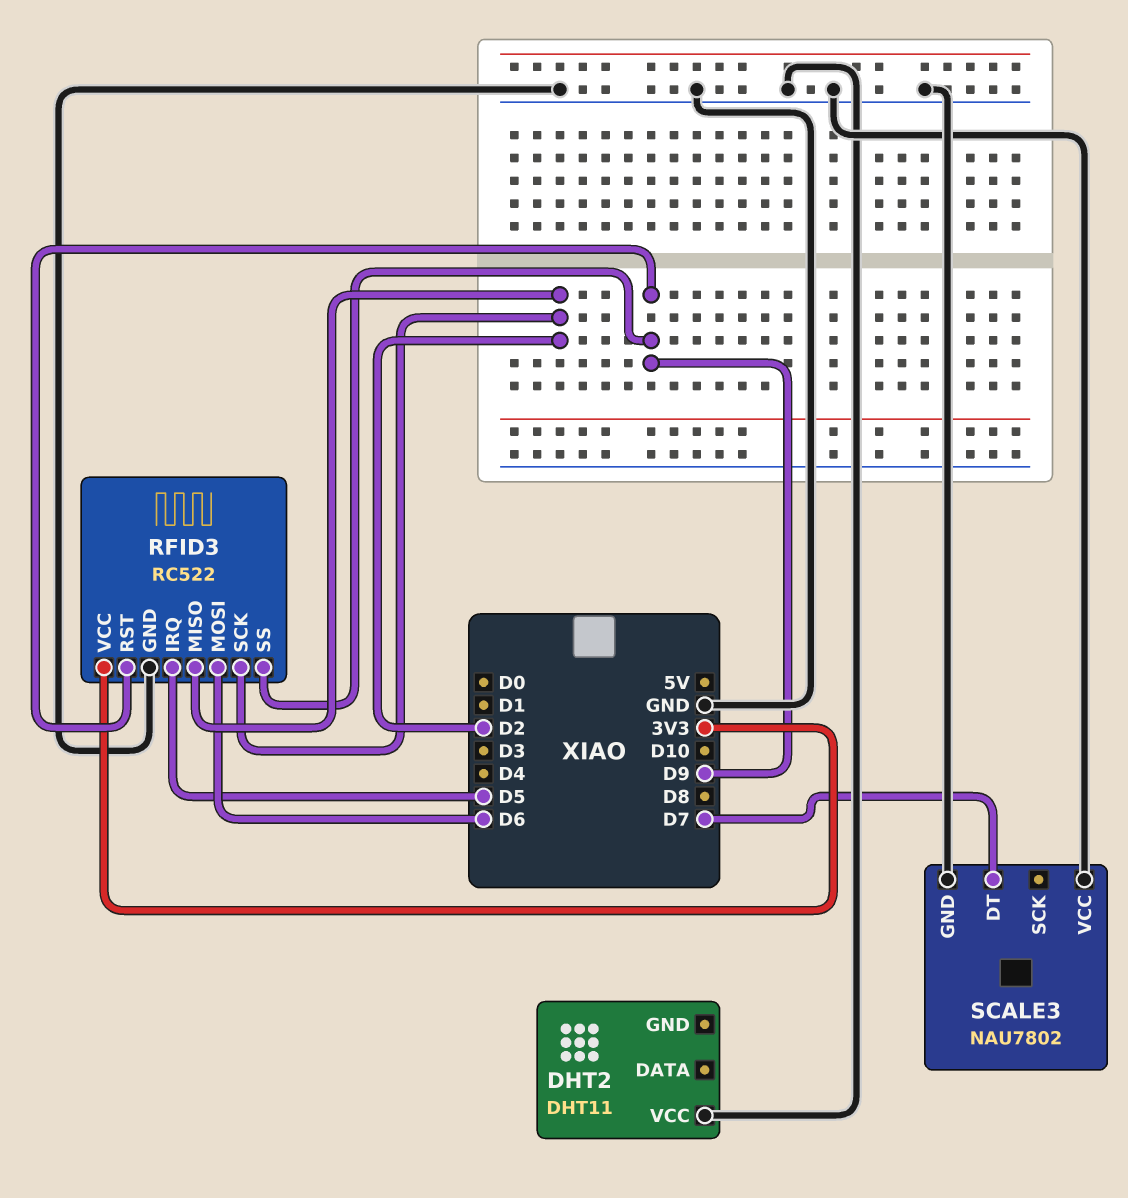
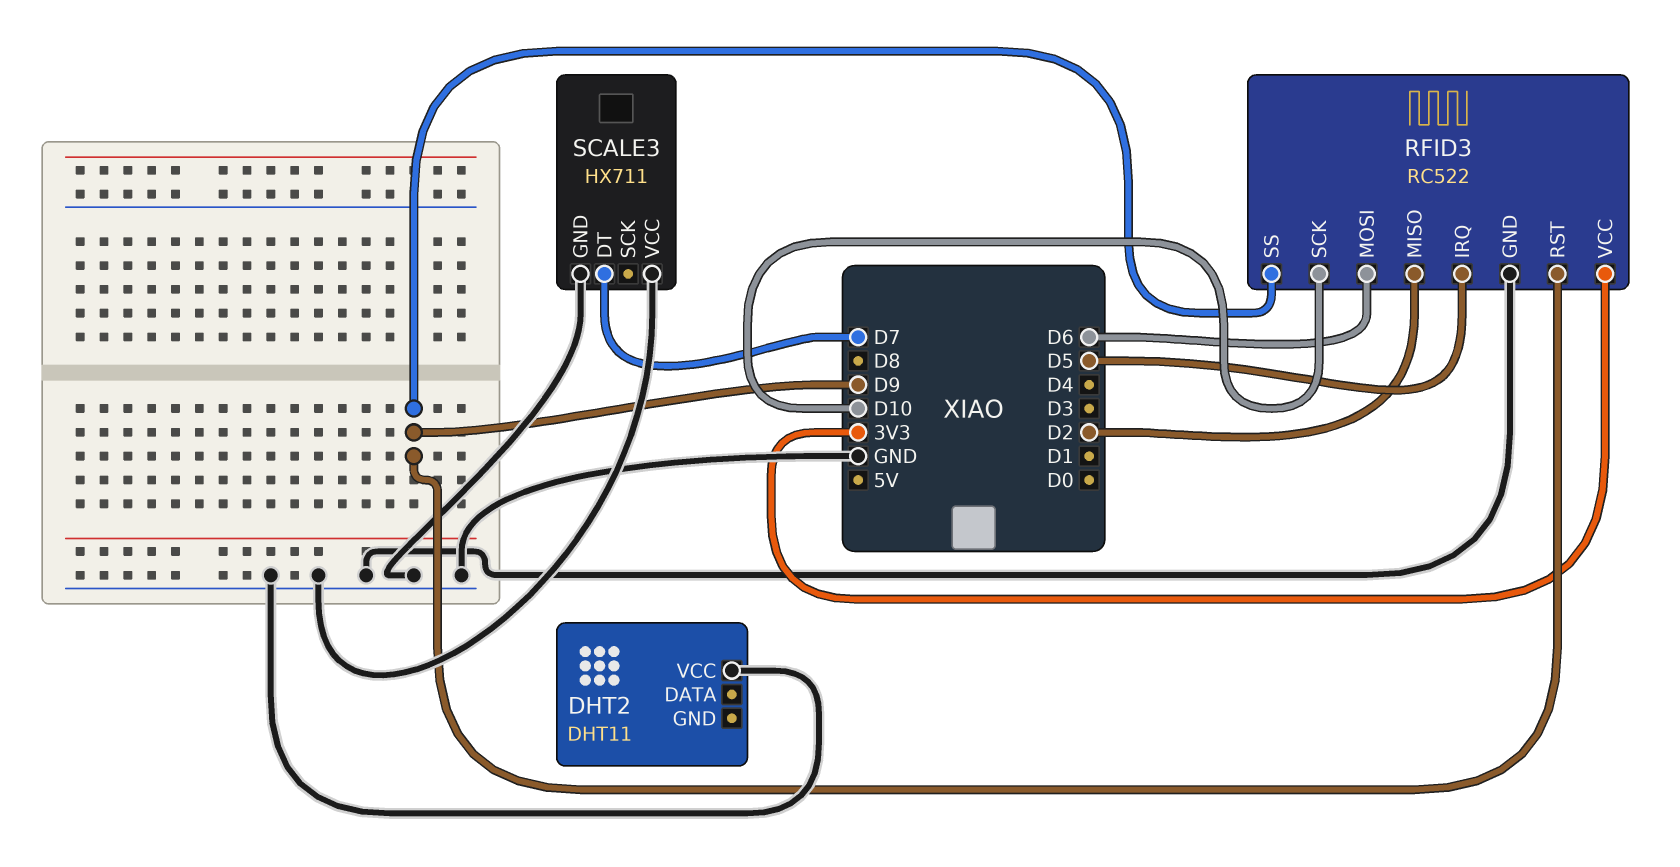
RFID3 pin SCK: D2 -> D10
SCALE3: NAU7802 -> HX711

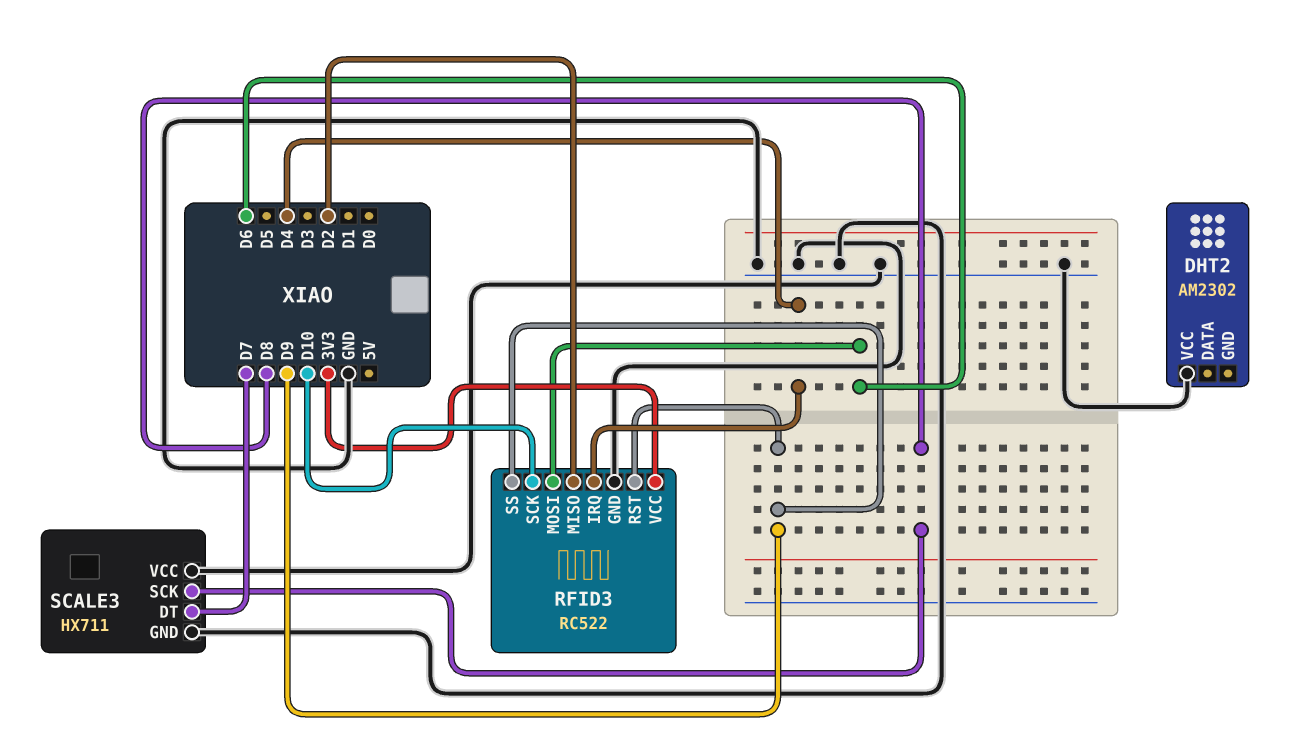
DHT2: DHT11 -> AM2302
RFID3 pin IRQ: D5 -> D4
SCALE3 pin SCK: none -> D8

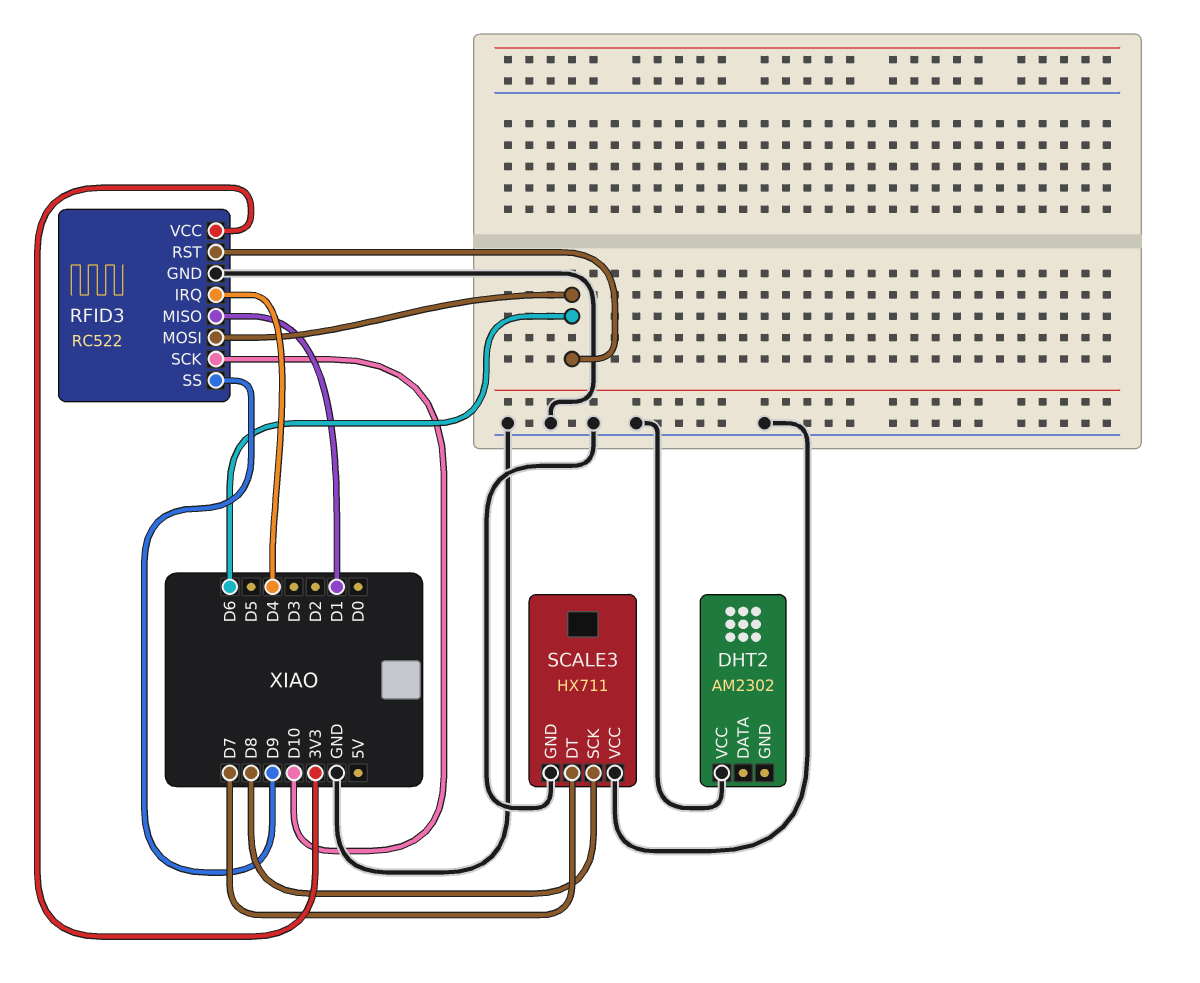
RFID3 pin MISO: D2 -> D1
RFID3 pin RST: D9 -> D6

